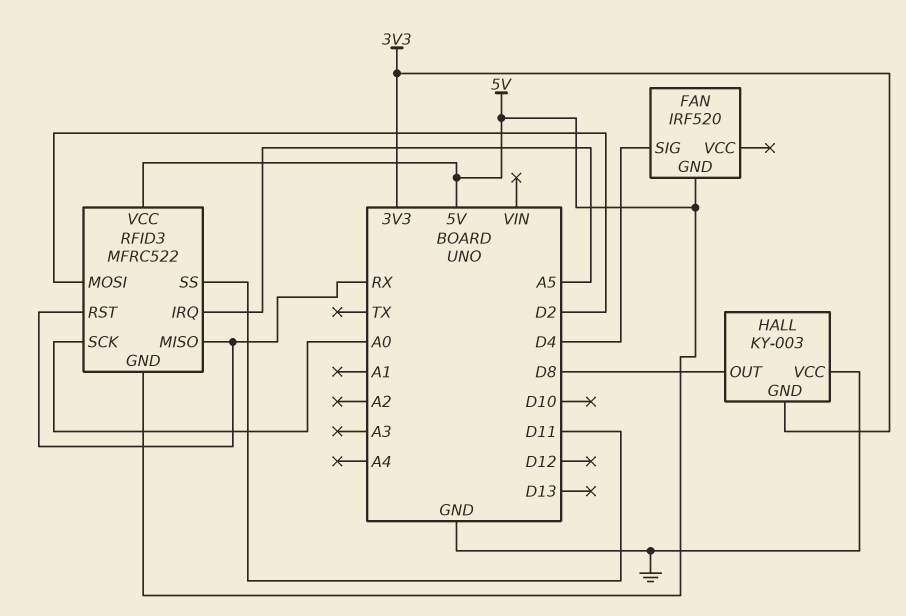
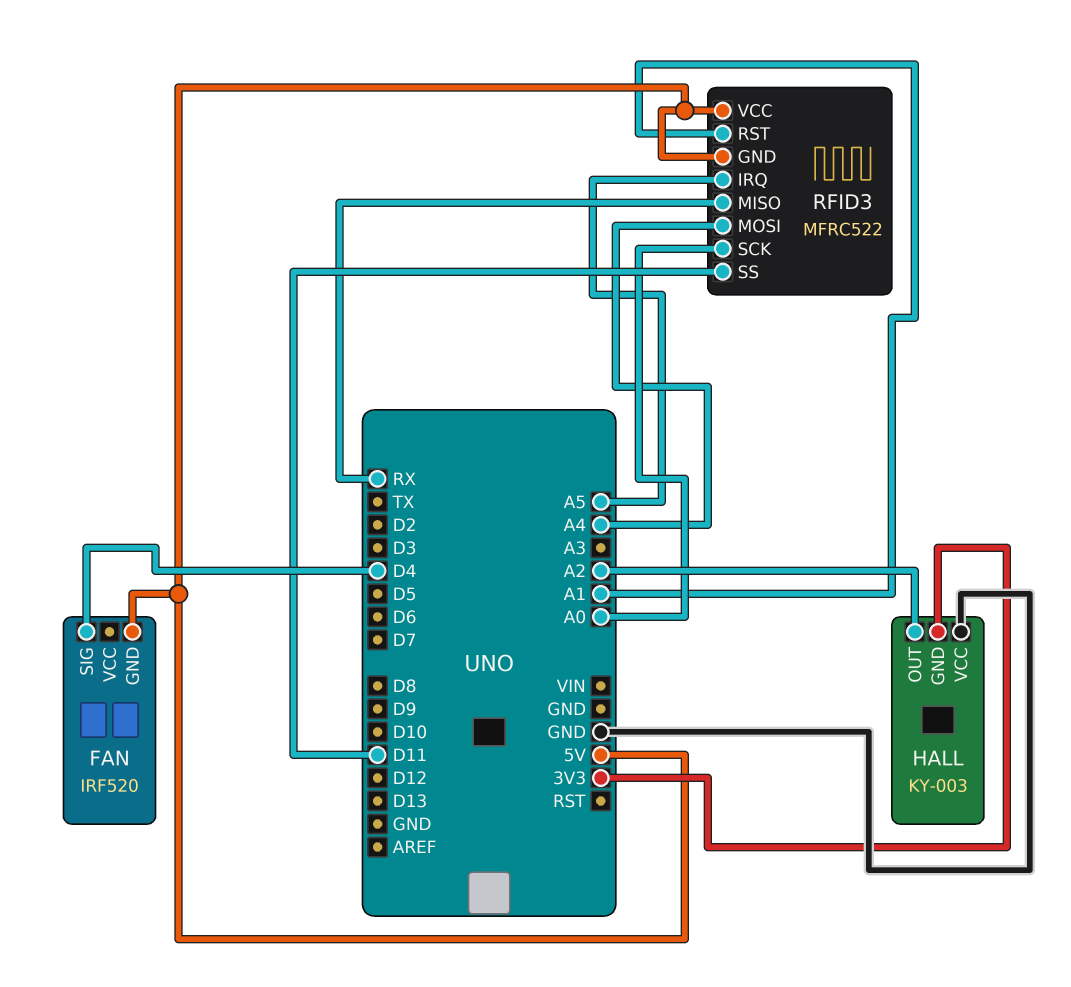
HALL pin OUT: D8 -> A2
RFID3 pin MOSI: D2 -> A4
RFID3 pin RST: RX -> A1

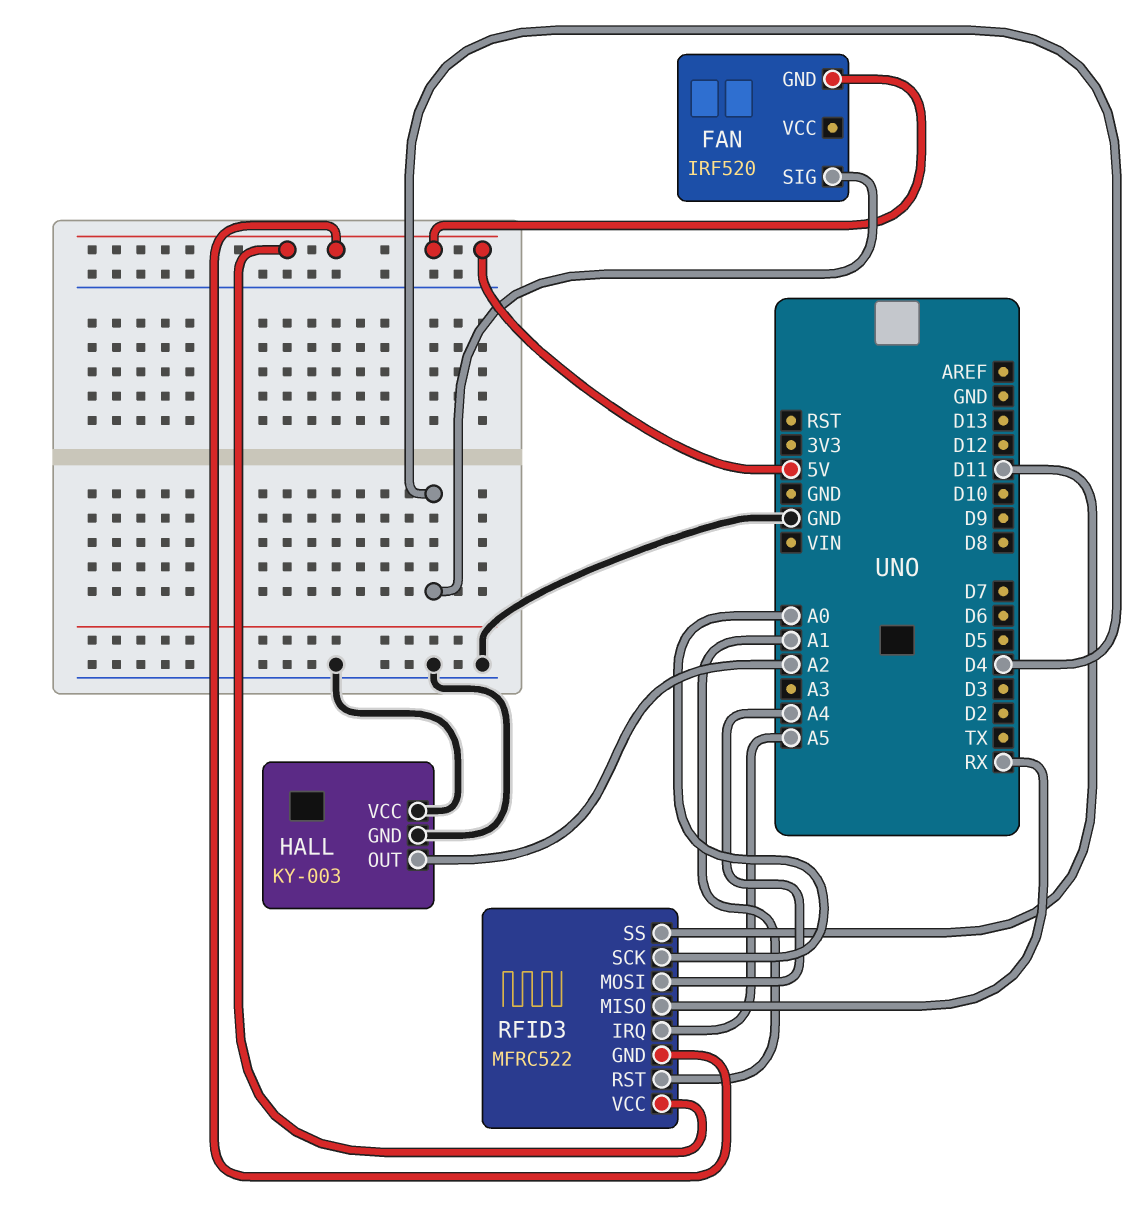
HALL pin GND: 3V3 -> GND

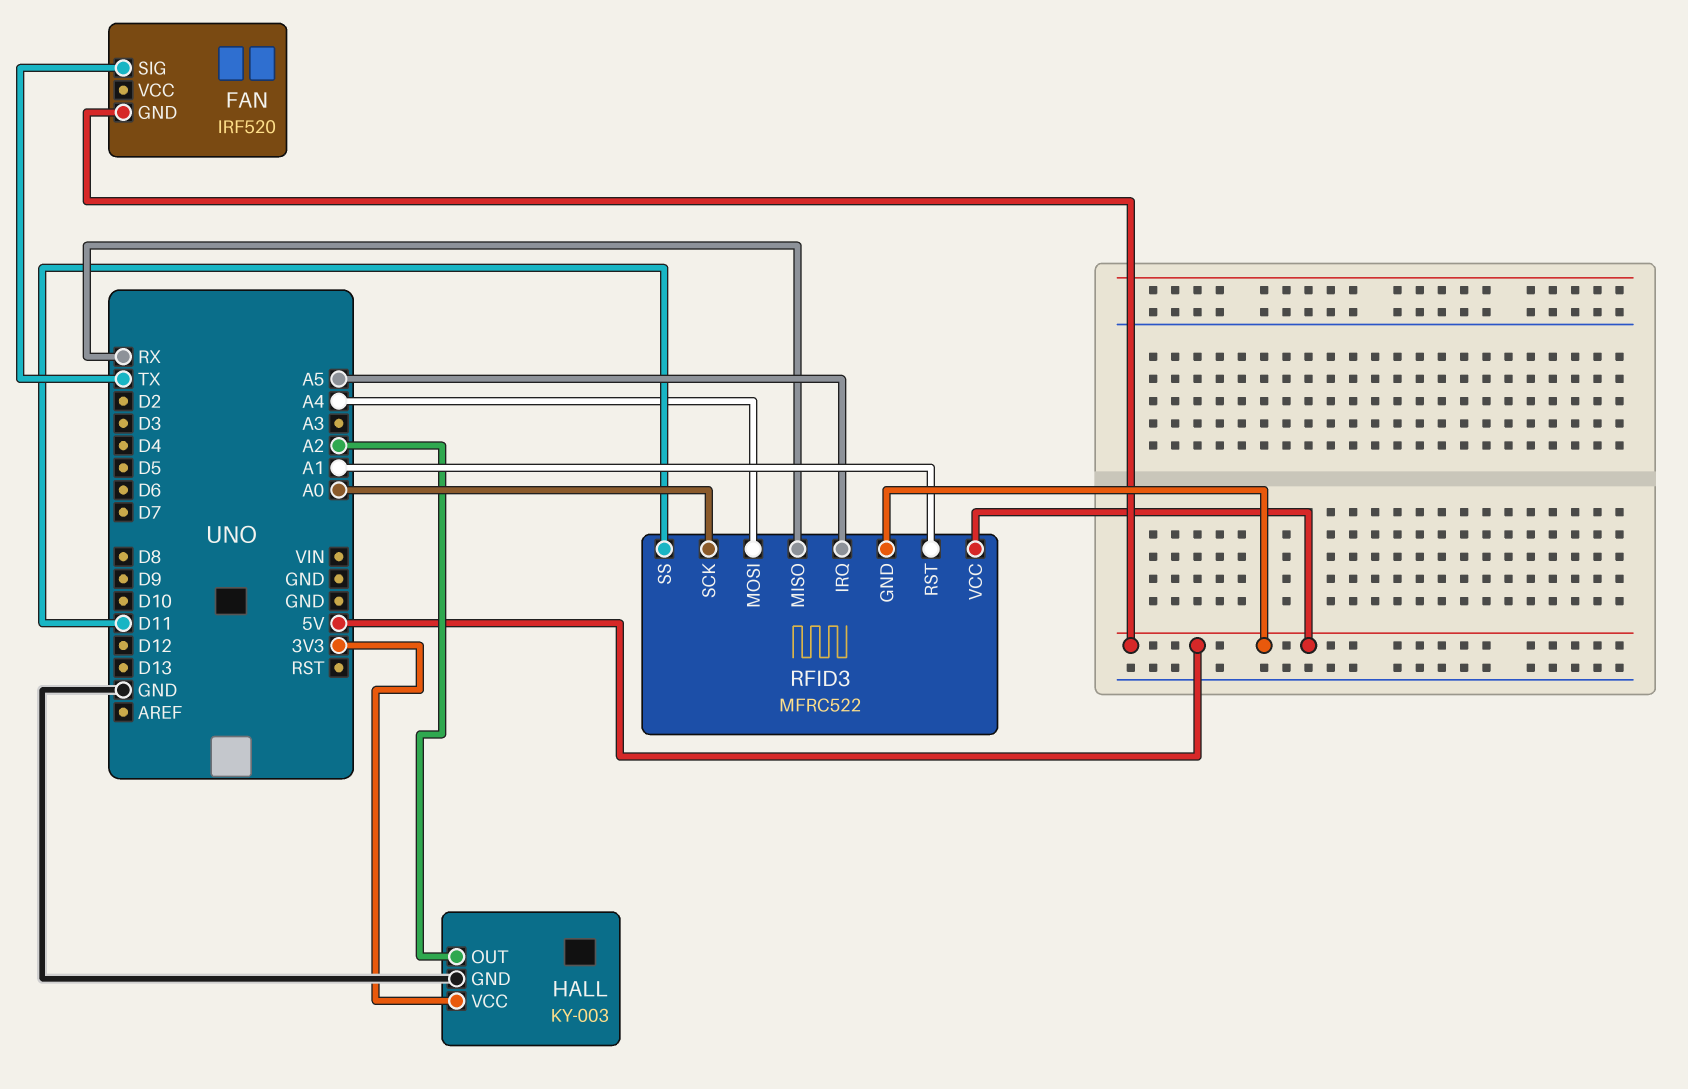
FAN pin SIG: D4 -> TX
HALL pin VCC: GND -> 3V3

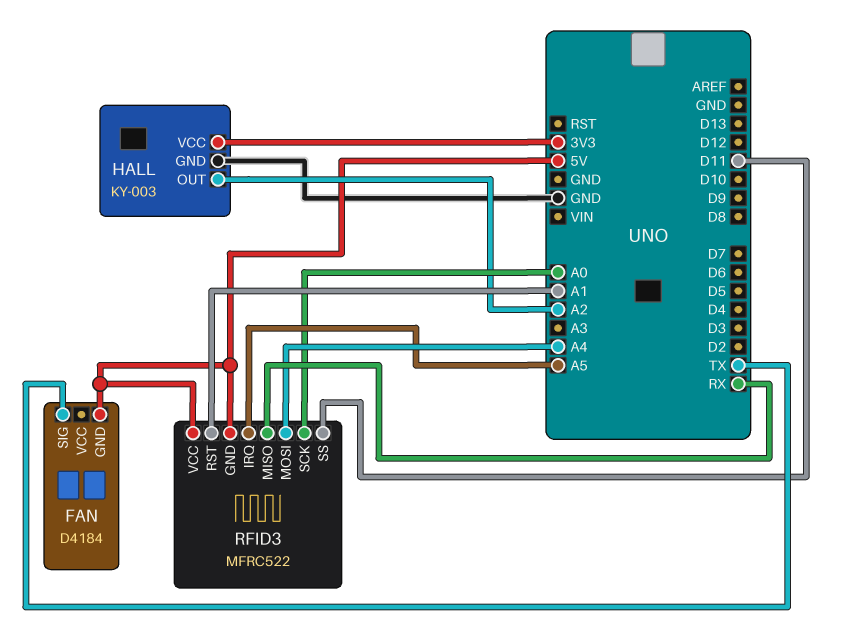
FAN: IRF520 -> D4184

